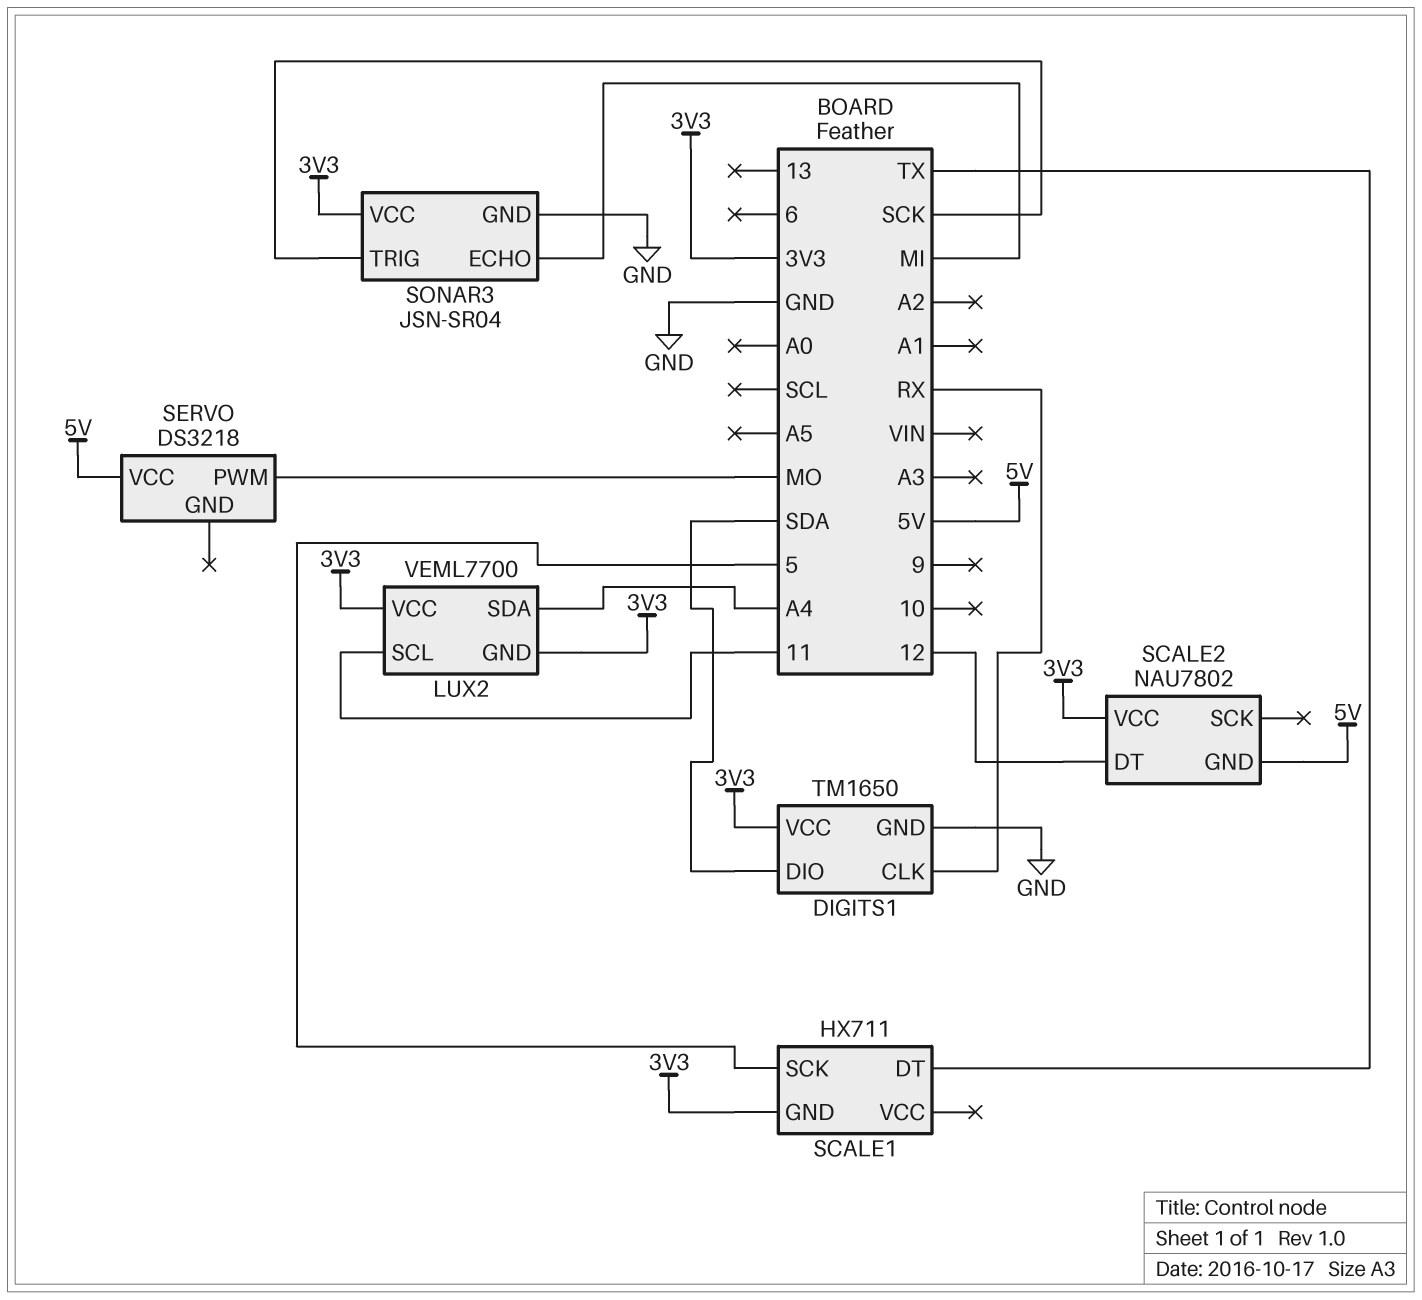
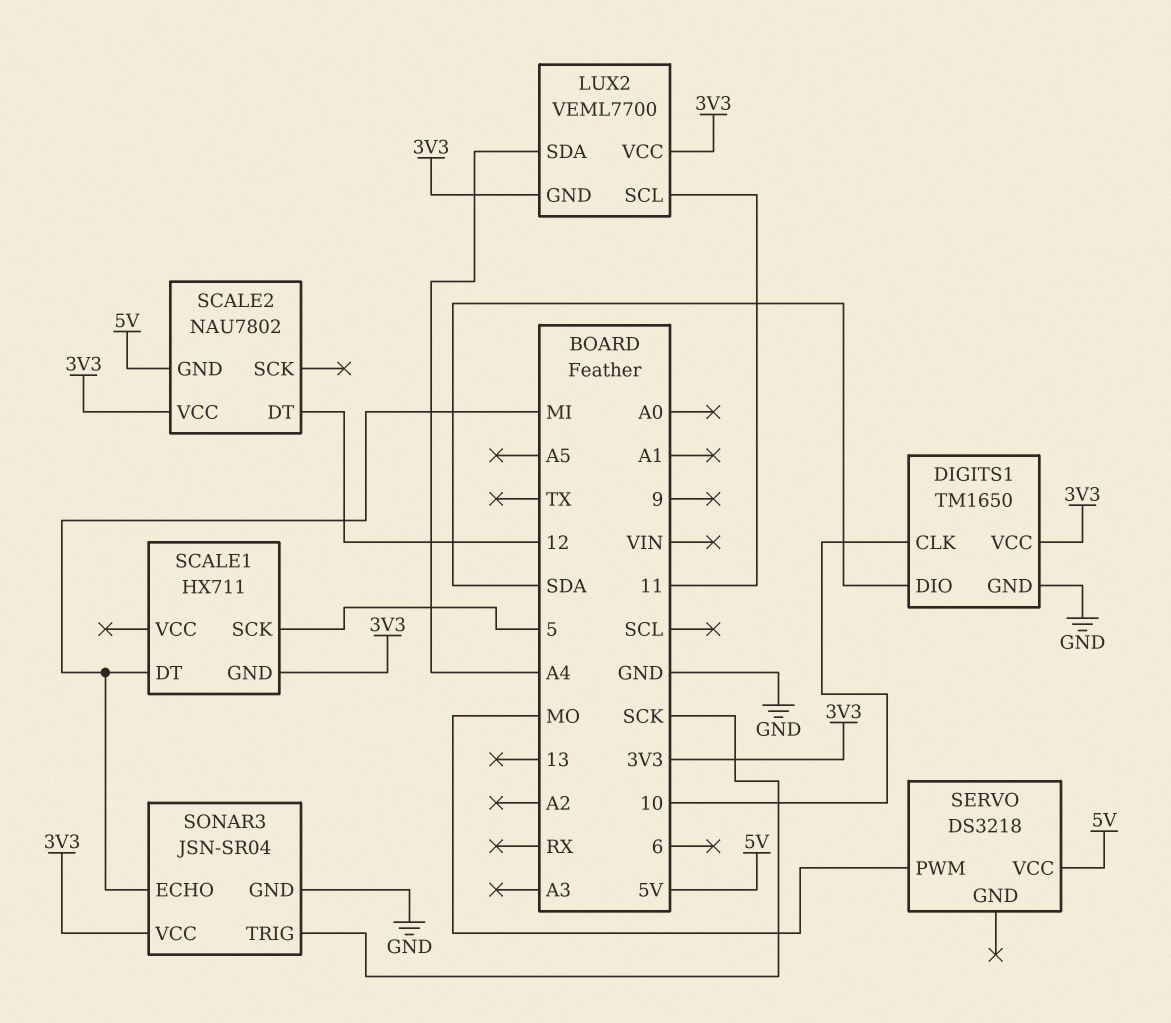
DIGITS1 pin CLK: RX -> 10
SCALE1 pin DT: TX -> MI

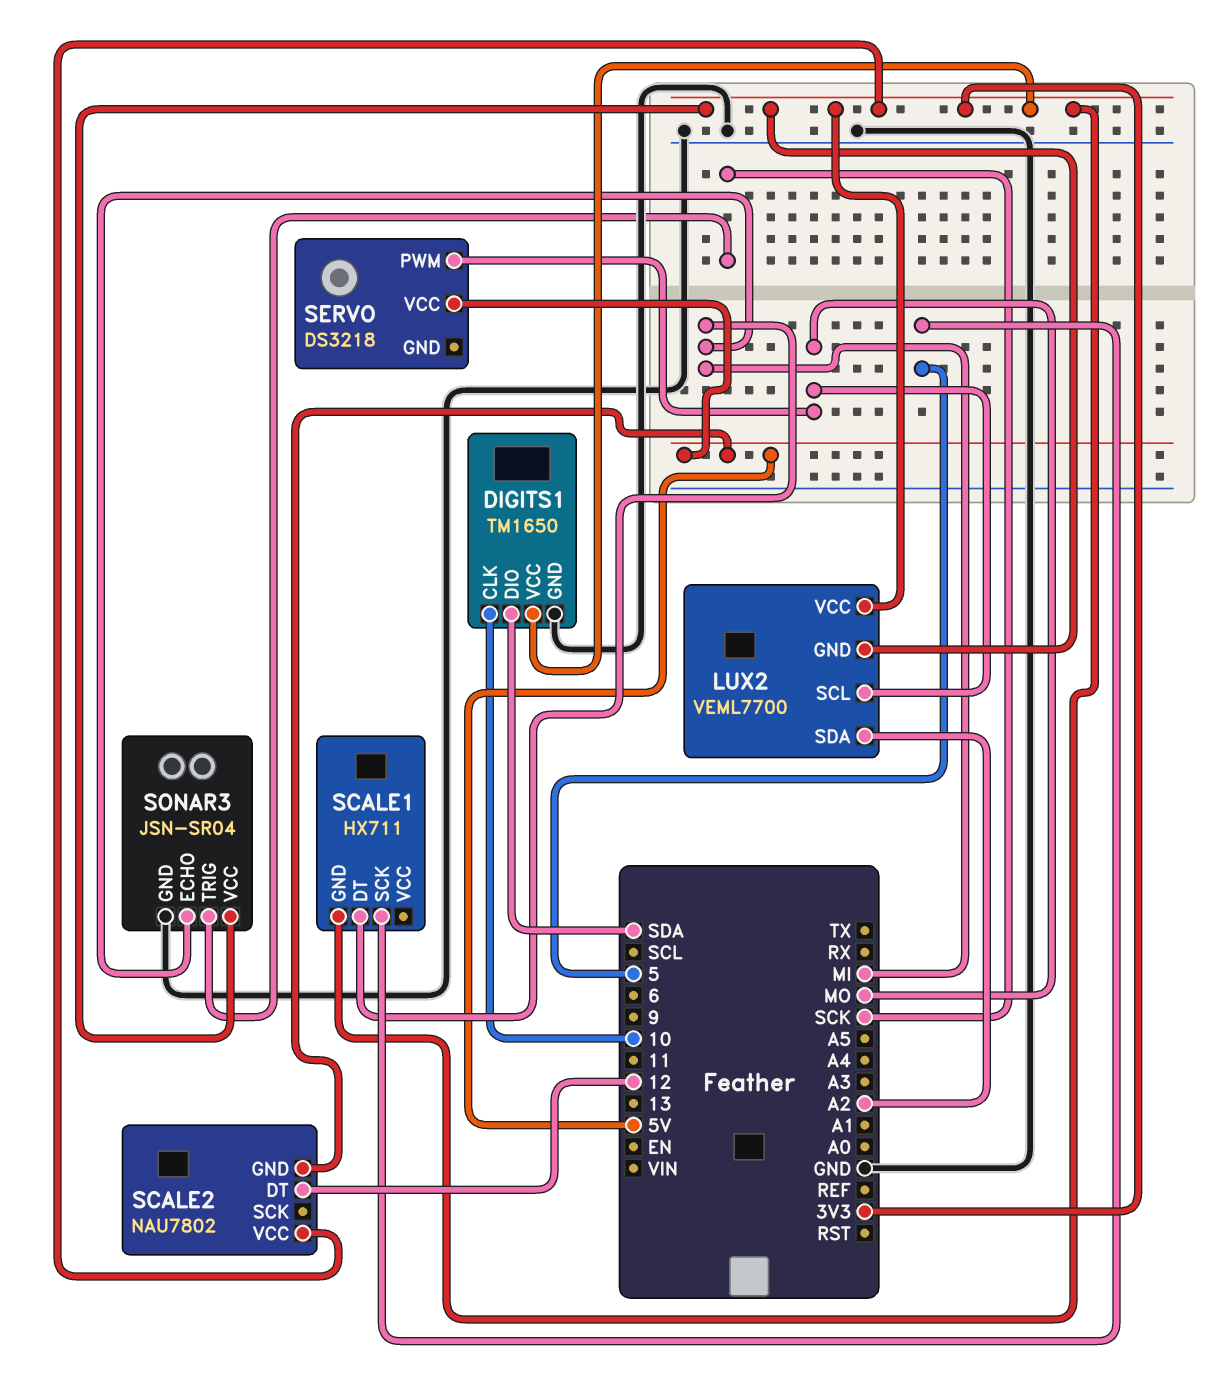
LUX2 pin SCL: 11 -> MO
LUX2 pin SDA: A4 -> A2

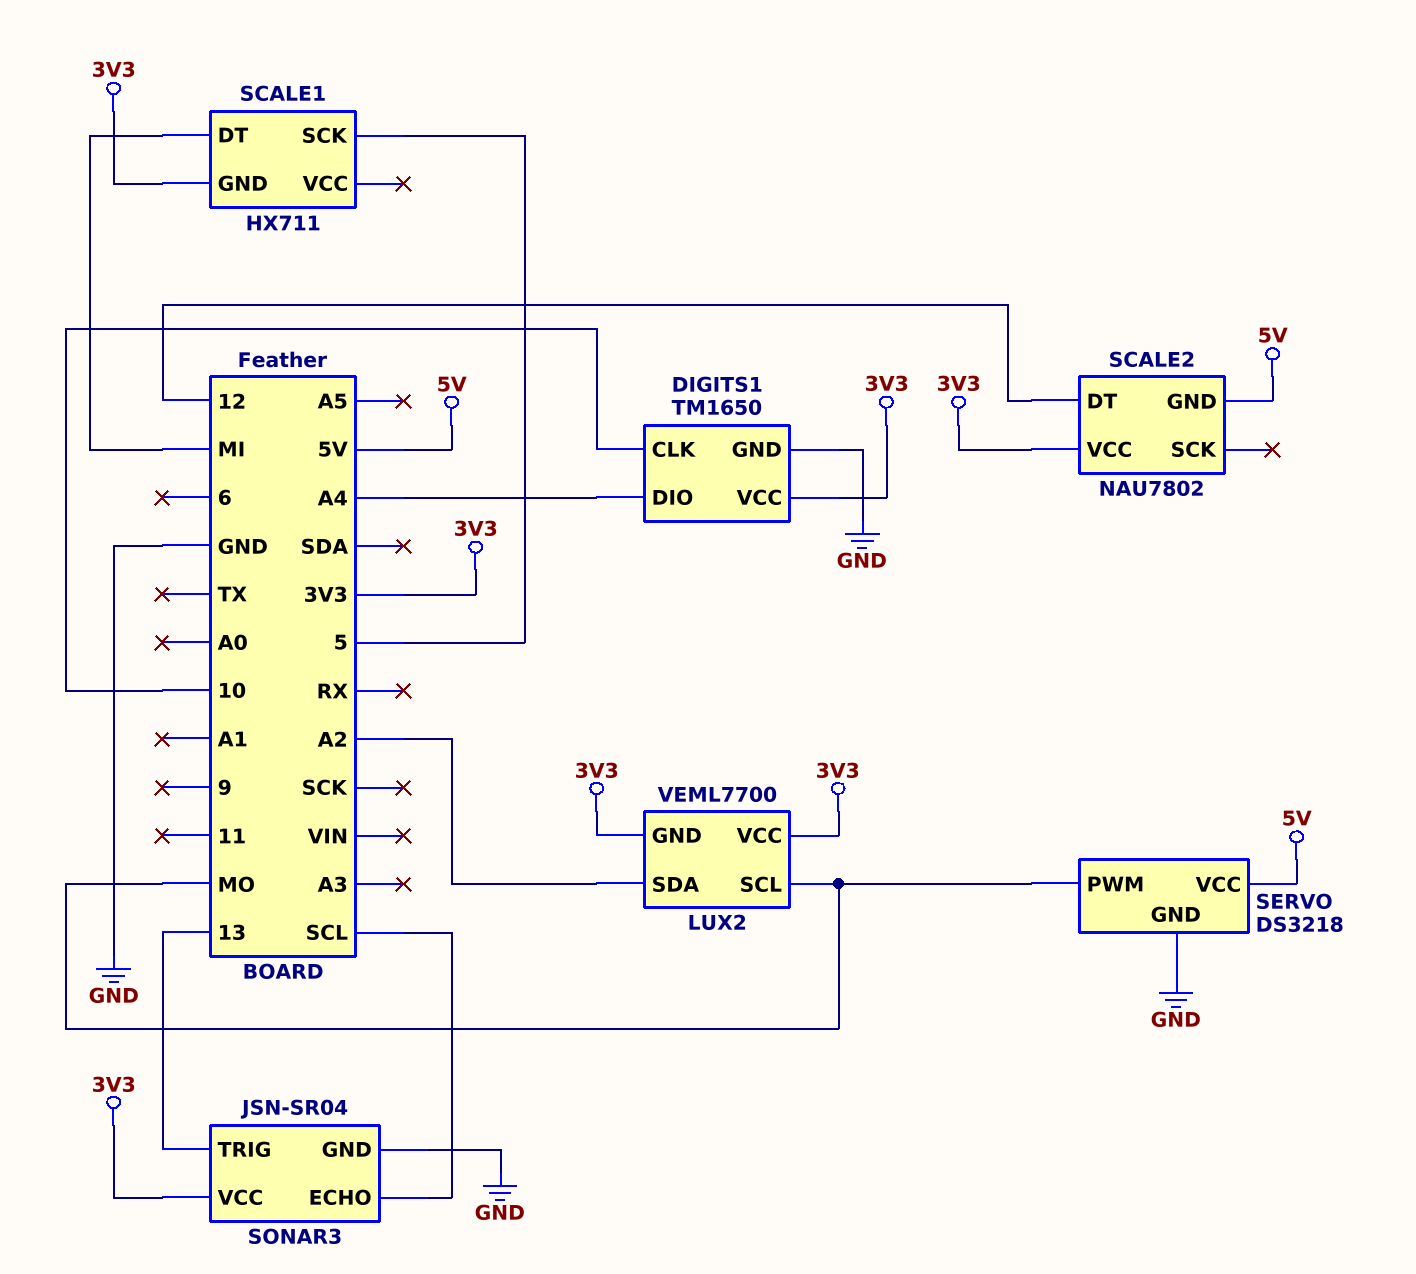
DIGITS1 pin DIO: SDA -> A4
SERVO pin GND: none -> GND
SONAR3 pin ECHO: MI -> SCL
SONAR3 pin TRIG: SCK -> 13

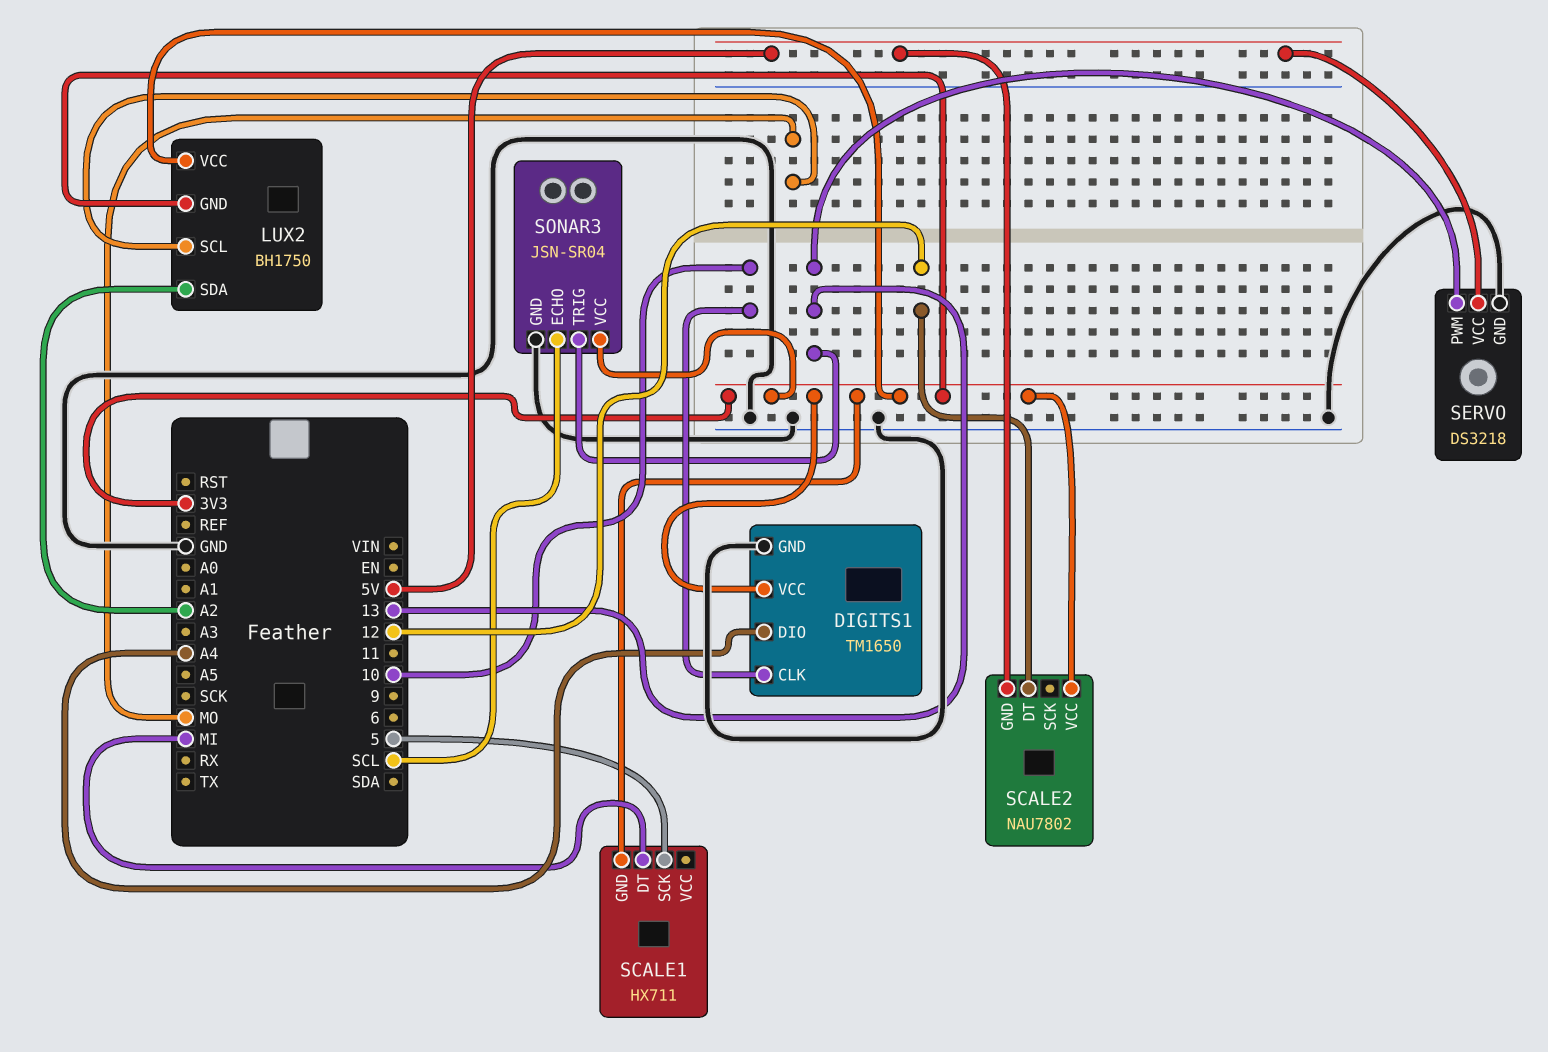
LUX2: VEML7700 -> BH1750
SERVO pin PWM: MO -> 13

